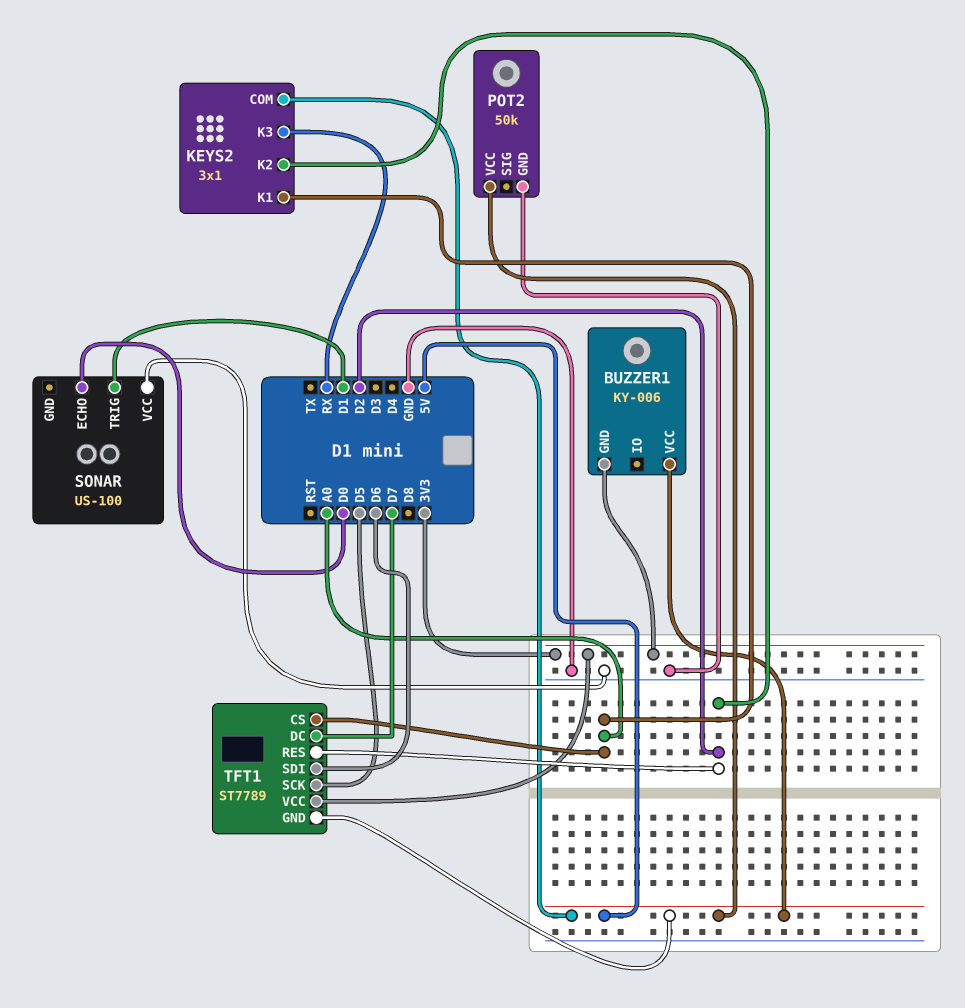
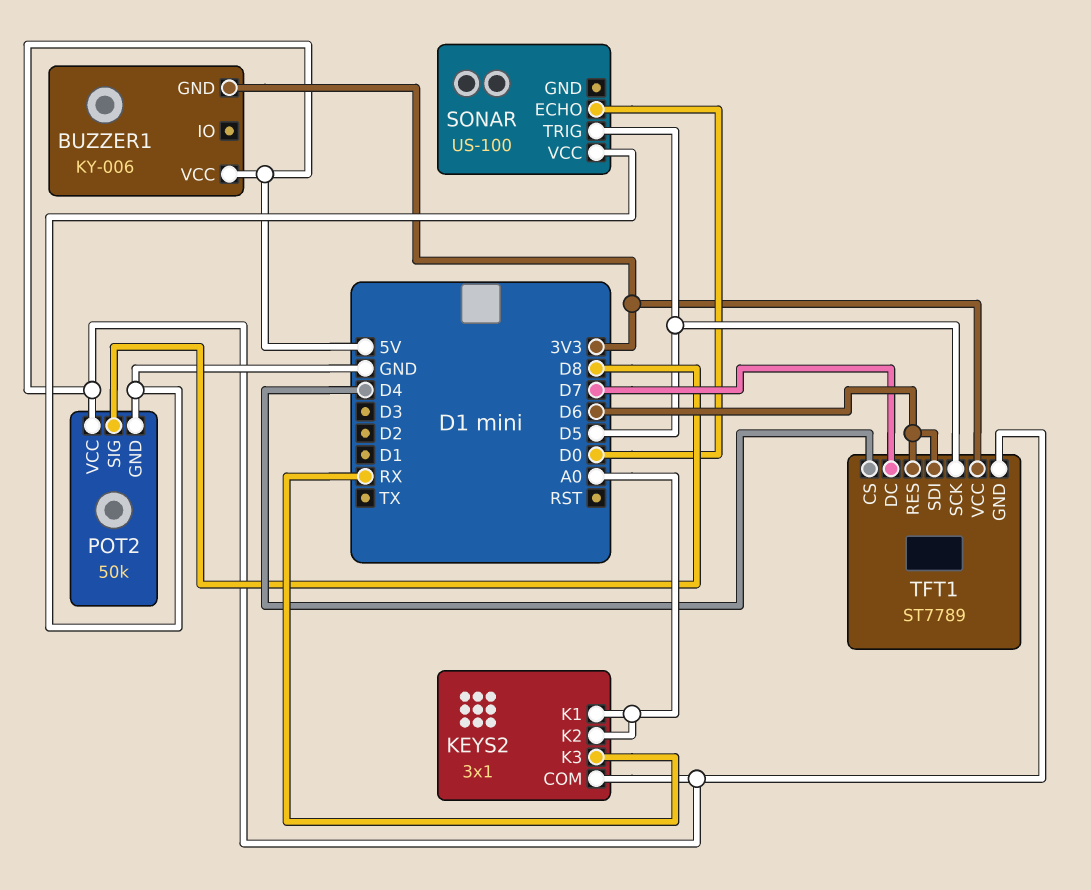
KEYS2 pin K2: D2 -> A0
POT2 pin SIG: none -> D8
SONAR pin TRIG: D1 -> D5
TFT1 pin CS: A0 -> D4
TFT1 pin RES: D2 -> D6

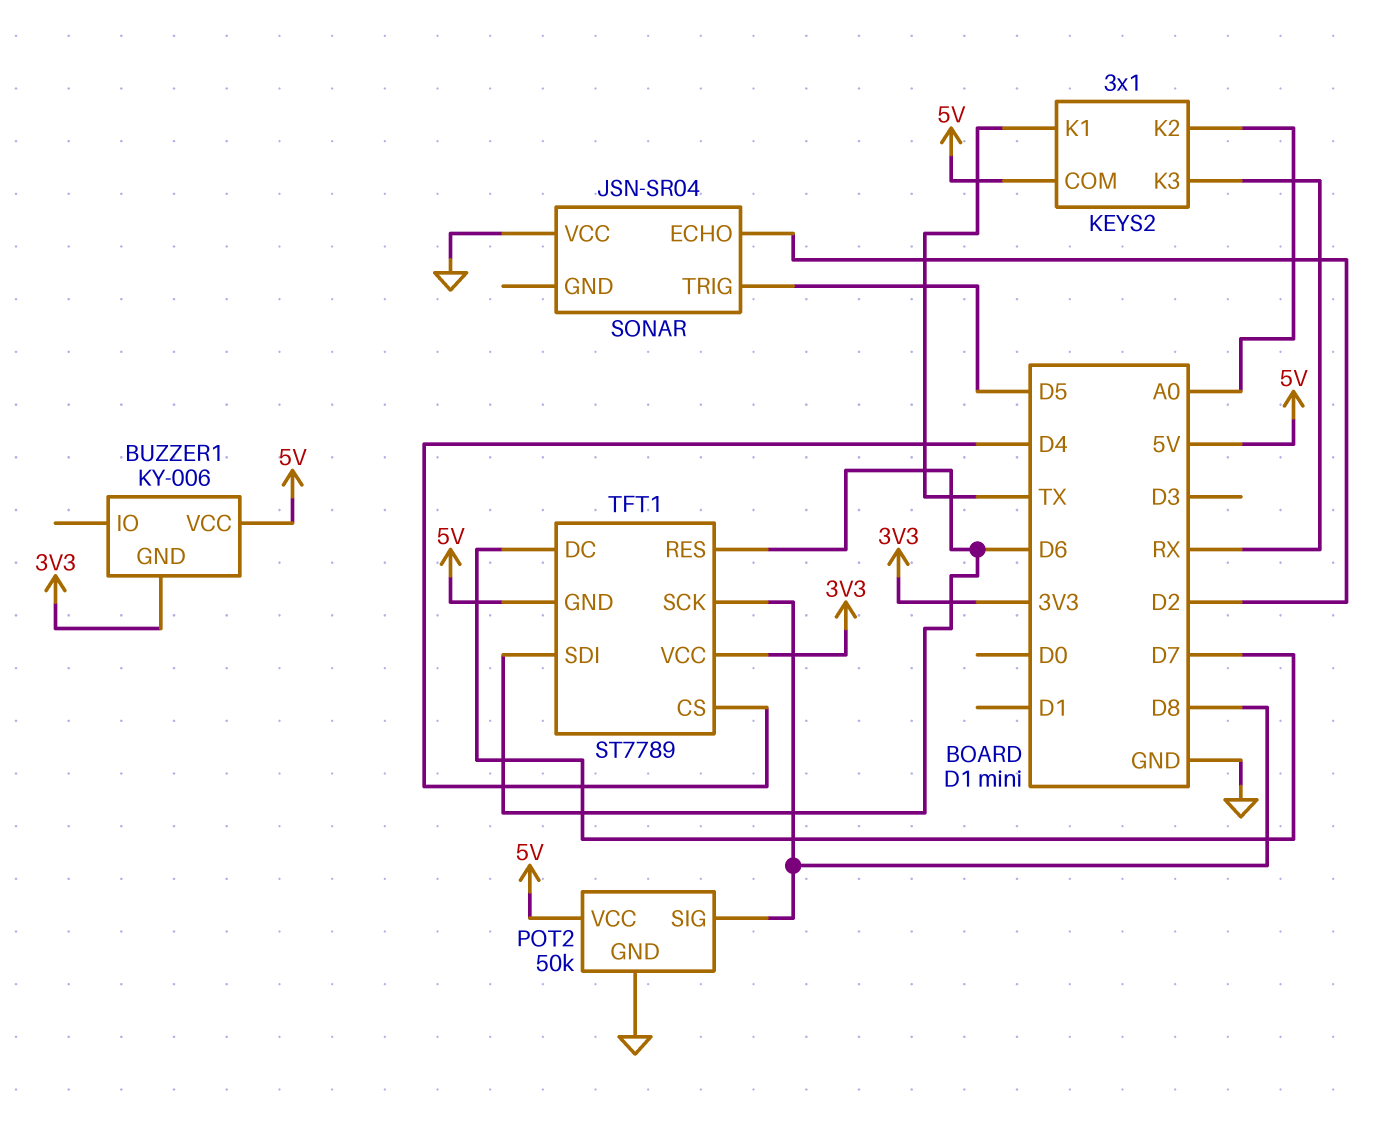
KEYS2 pin K1: A0 -> TX
SONAR: US-100 -> JSN-SR04
SONAR pin ECHO: D0 -> D2
TFT1 pin SCK: D5 -> D8

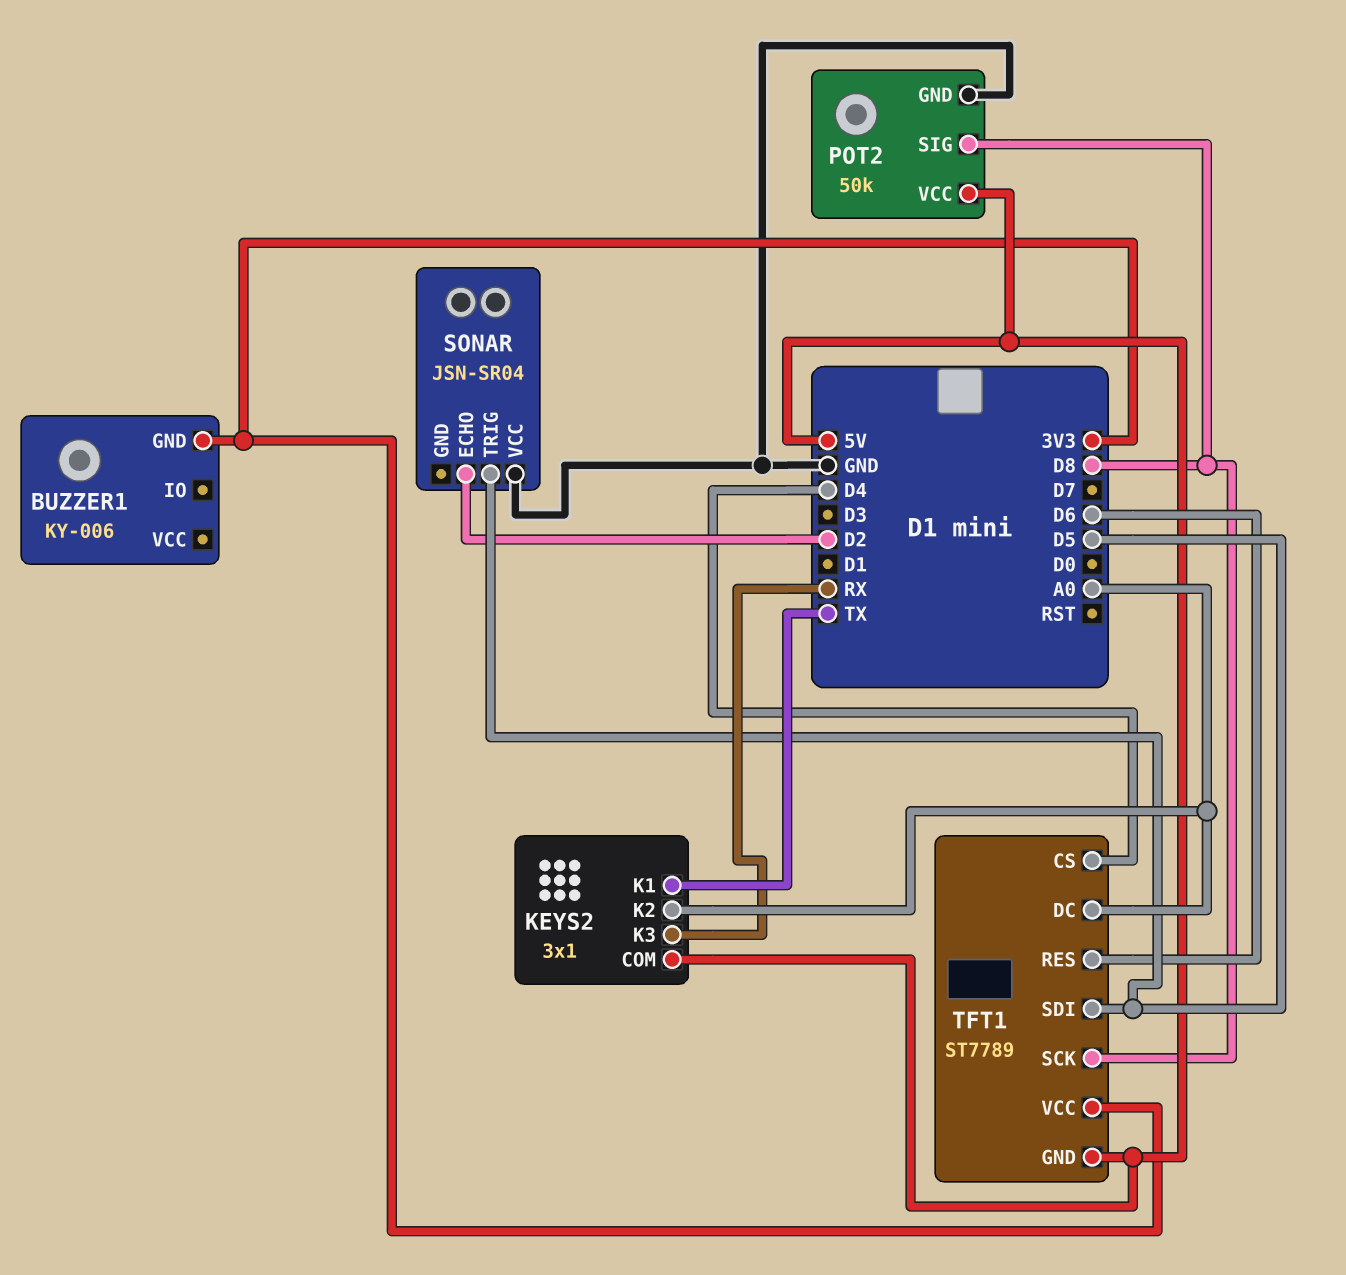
BUZZER1 pin VCC: 5V -> none
TFT1 pin DC: D7 -> A0
TFT1 pin SDI: D6 -> D5

